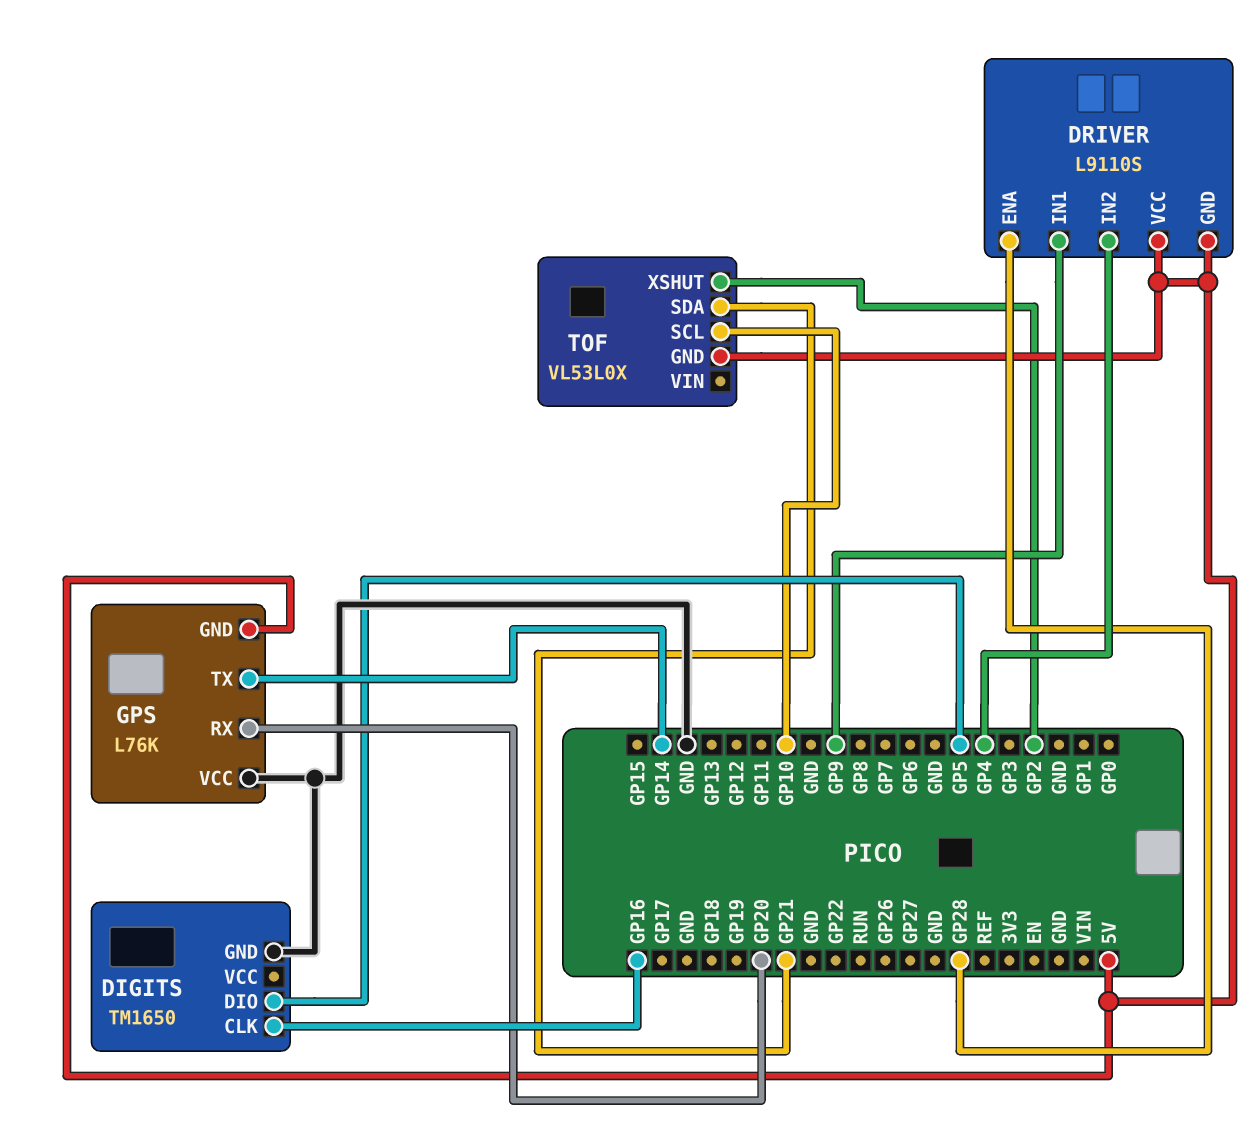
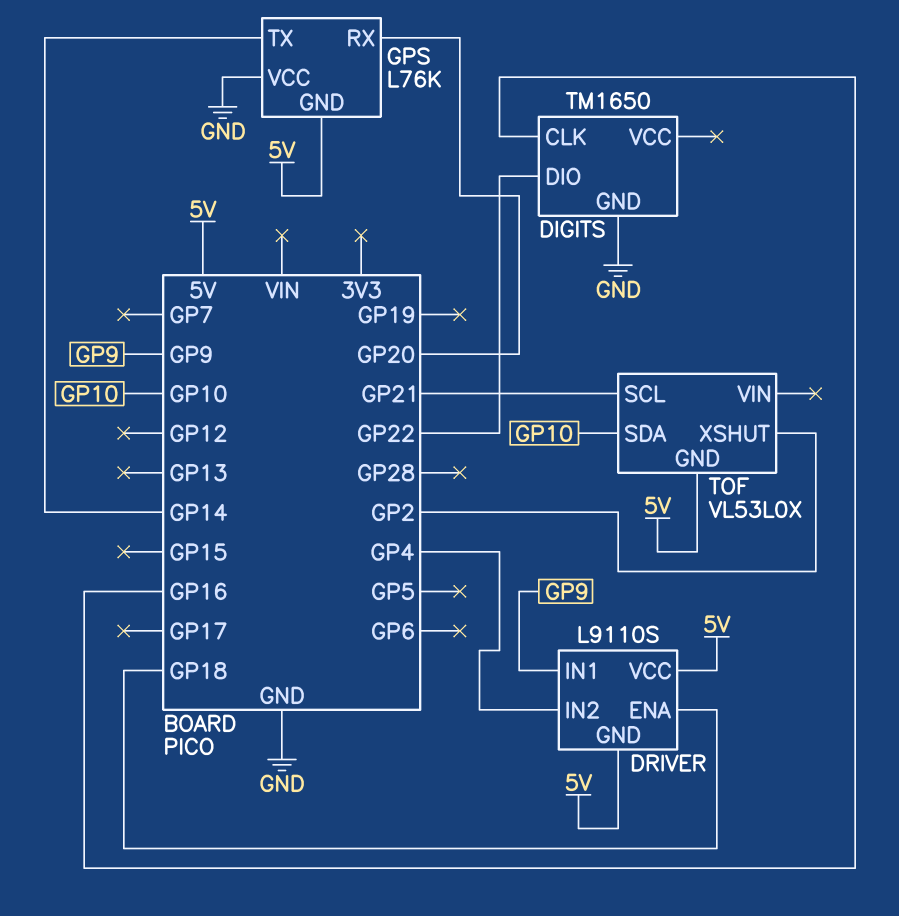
DIGITS pin DIO: GP5 -> GP22
DRIVER pin ENA: GP28 -> GP18
TOF pin SCL: GP10 -> GP21
TOF pin SDA: GP21 -> GP10

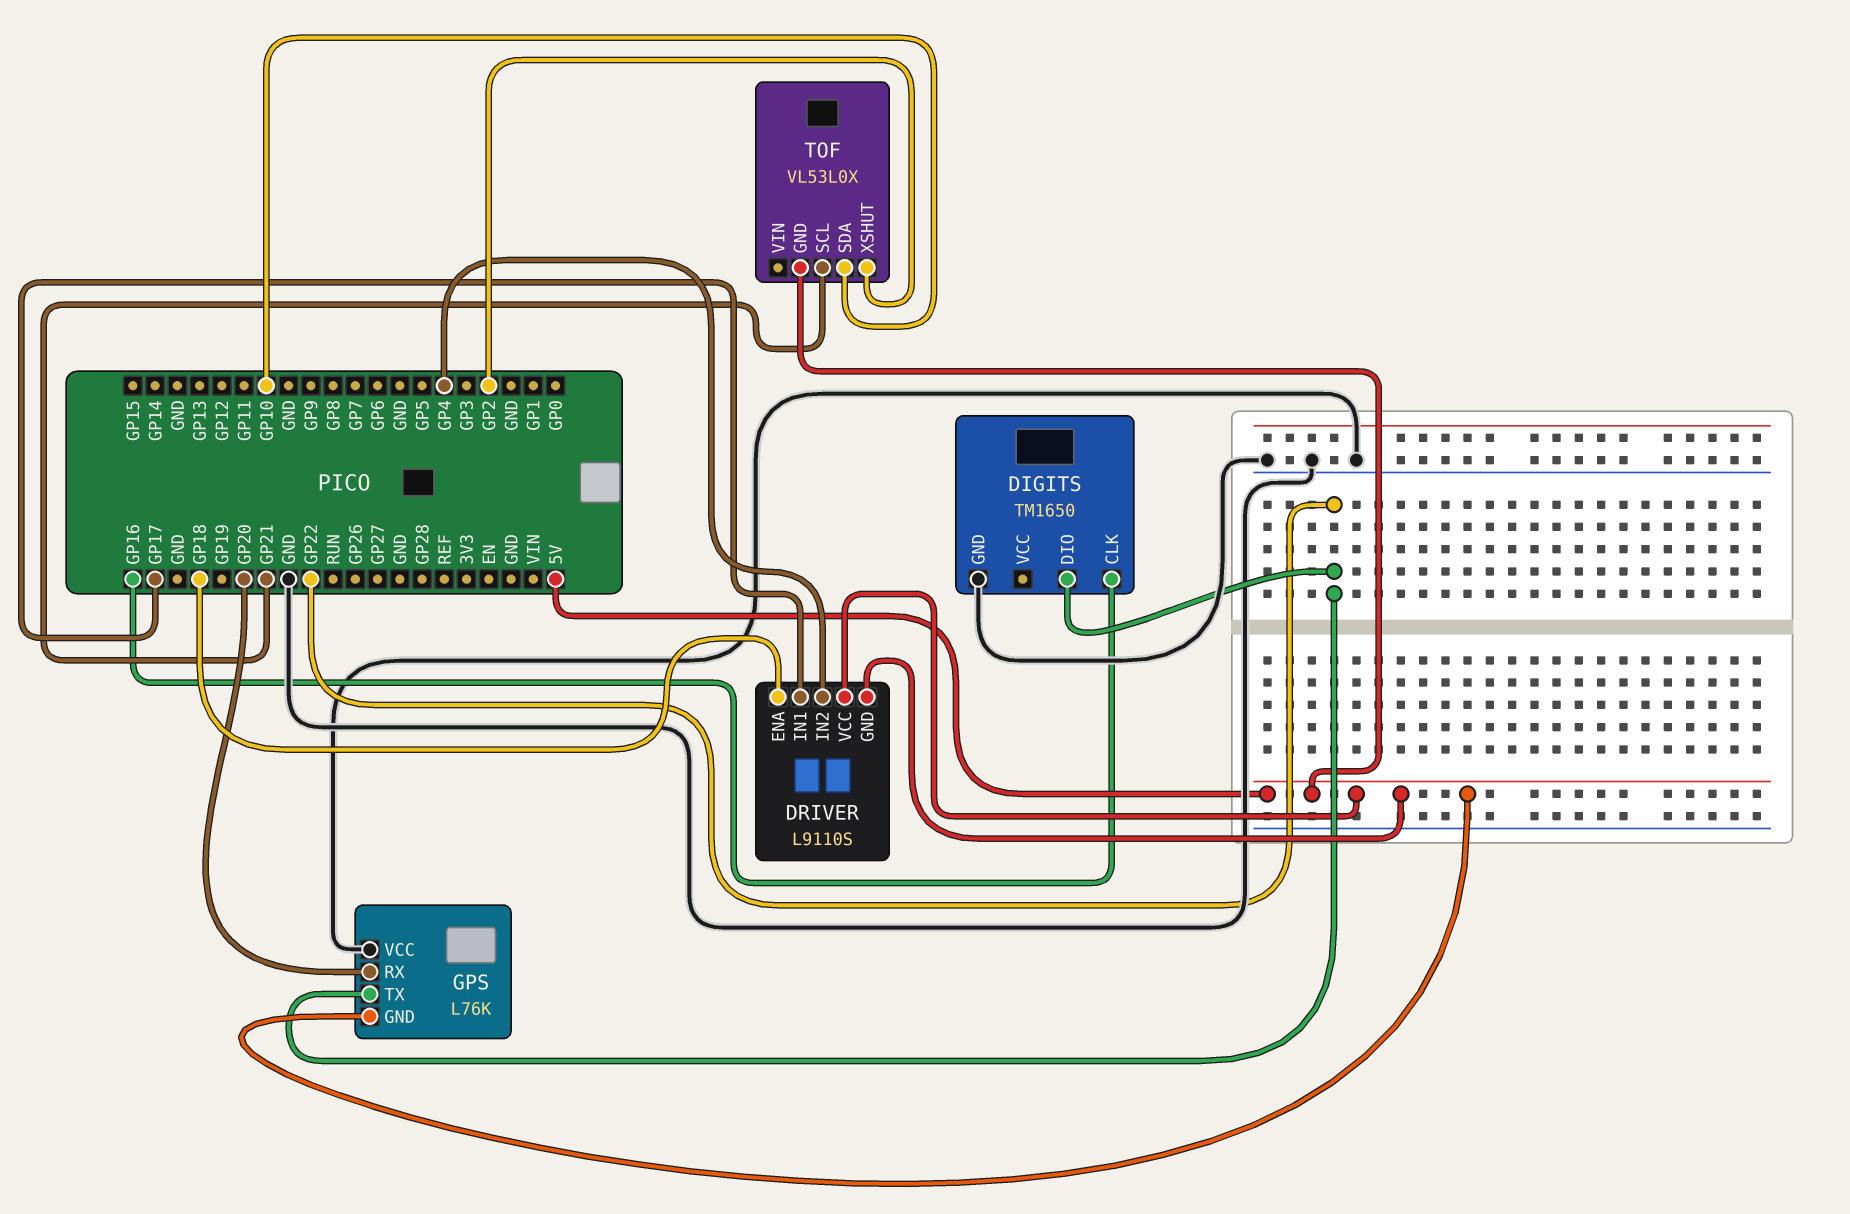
DRIVER pin IN1: GP9 -> GP17
GPS pin TX: GP14 -> GP22

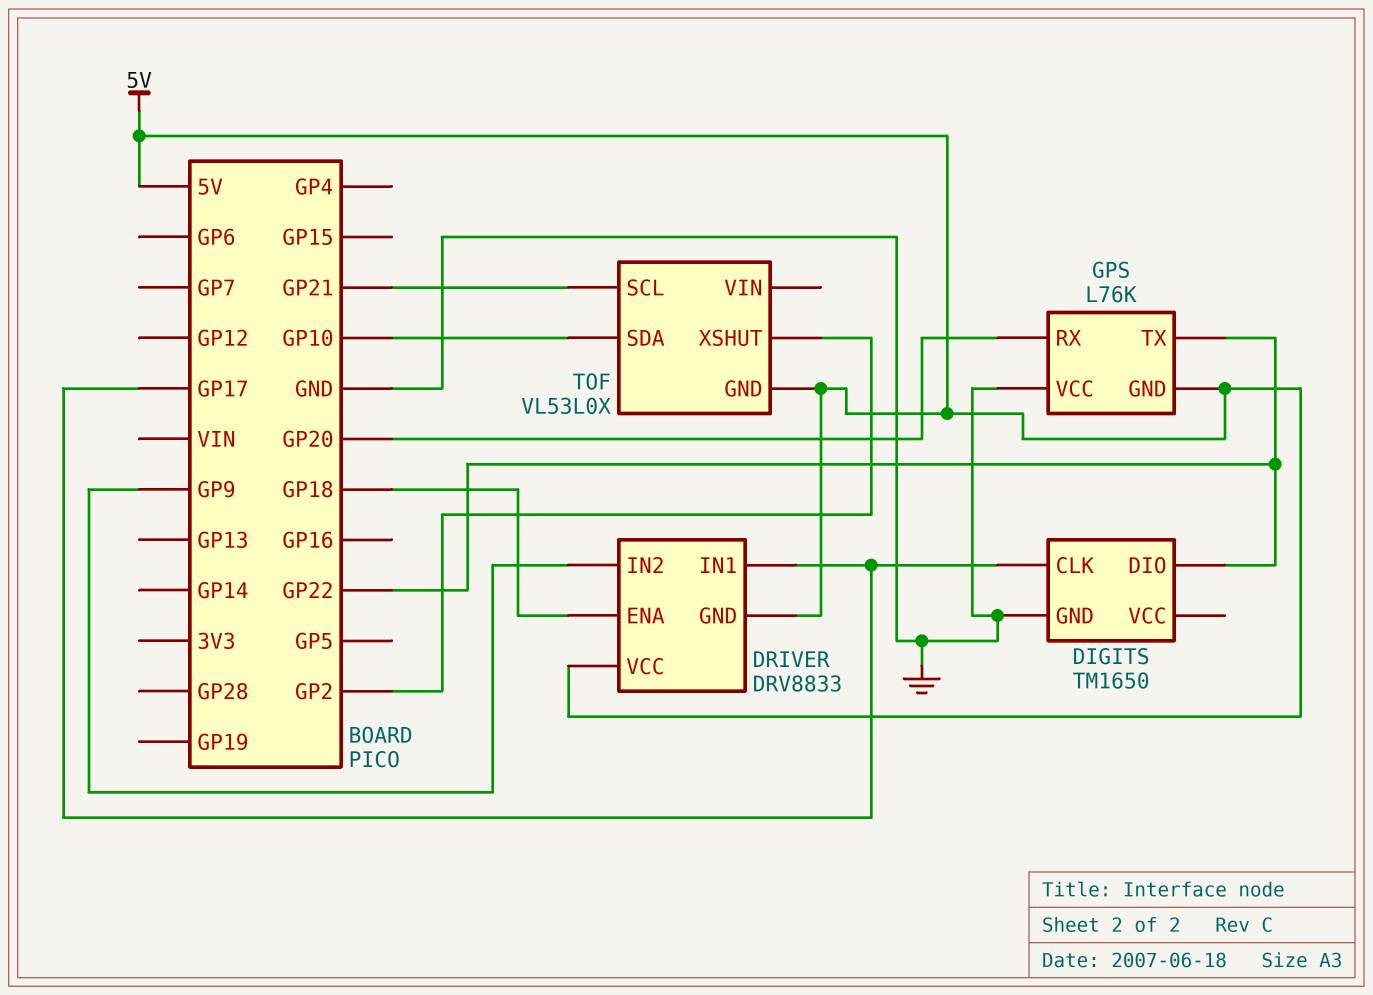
DIGITS pin CLK: GP16 -> GP17
DRIVER: L9110S -> DRV8833
DRIVER pin IN2: GP4 -> GP9

